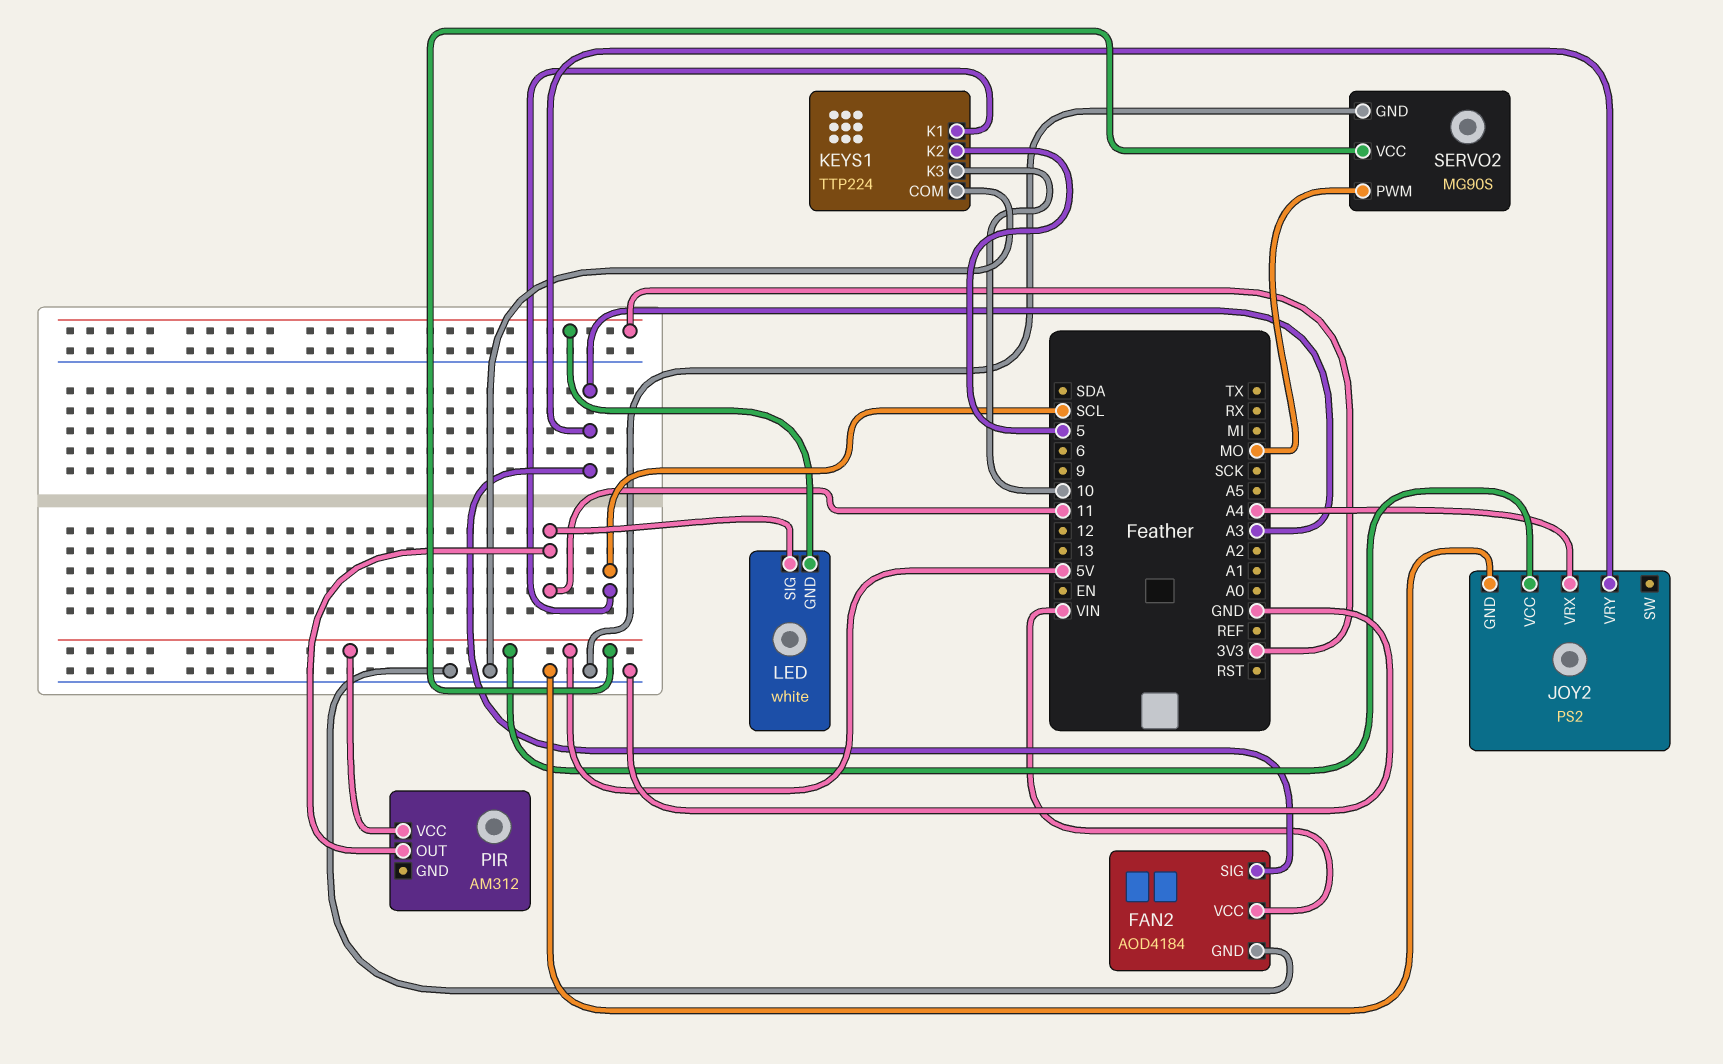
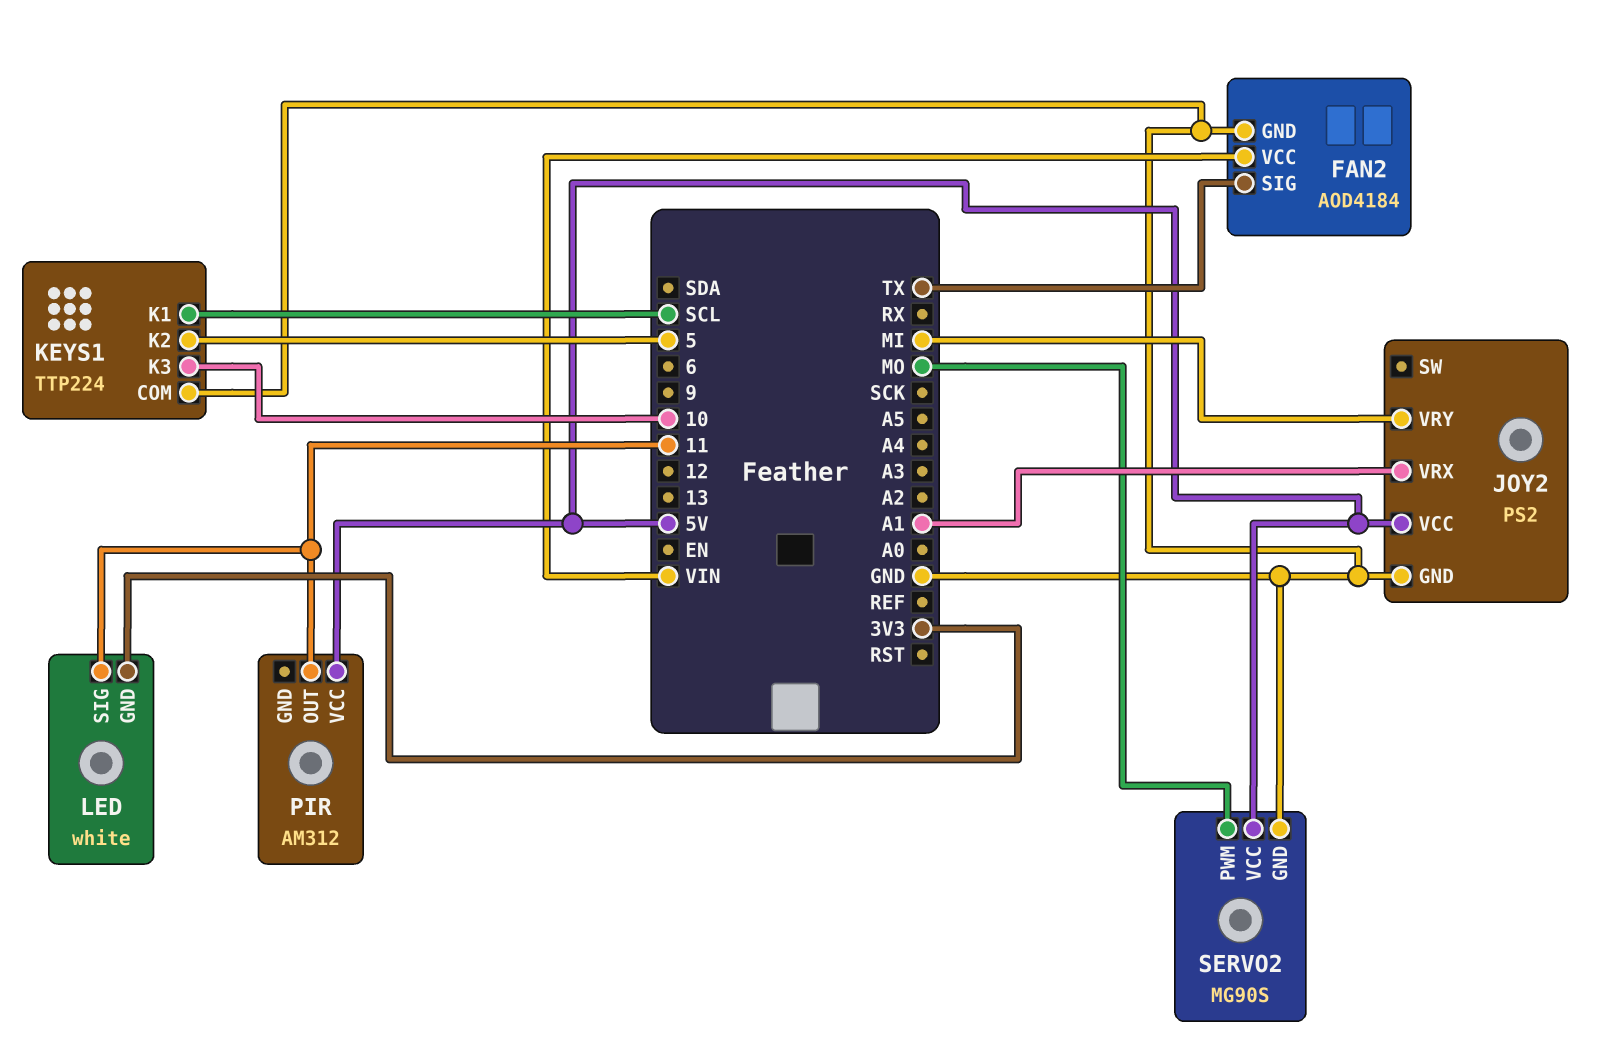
FAN2 pin SIG: A3 -> TX
JOY2 pin VRX: A4 -> A1
JOY2 pin VRY: A3 -> MI

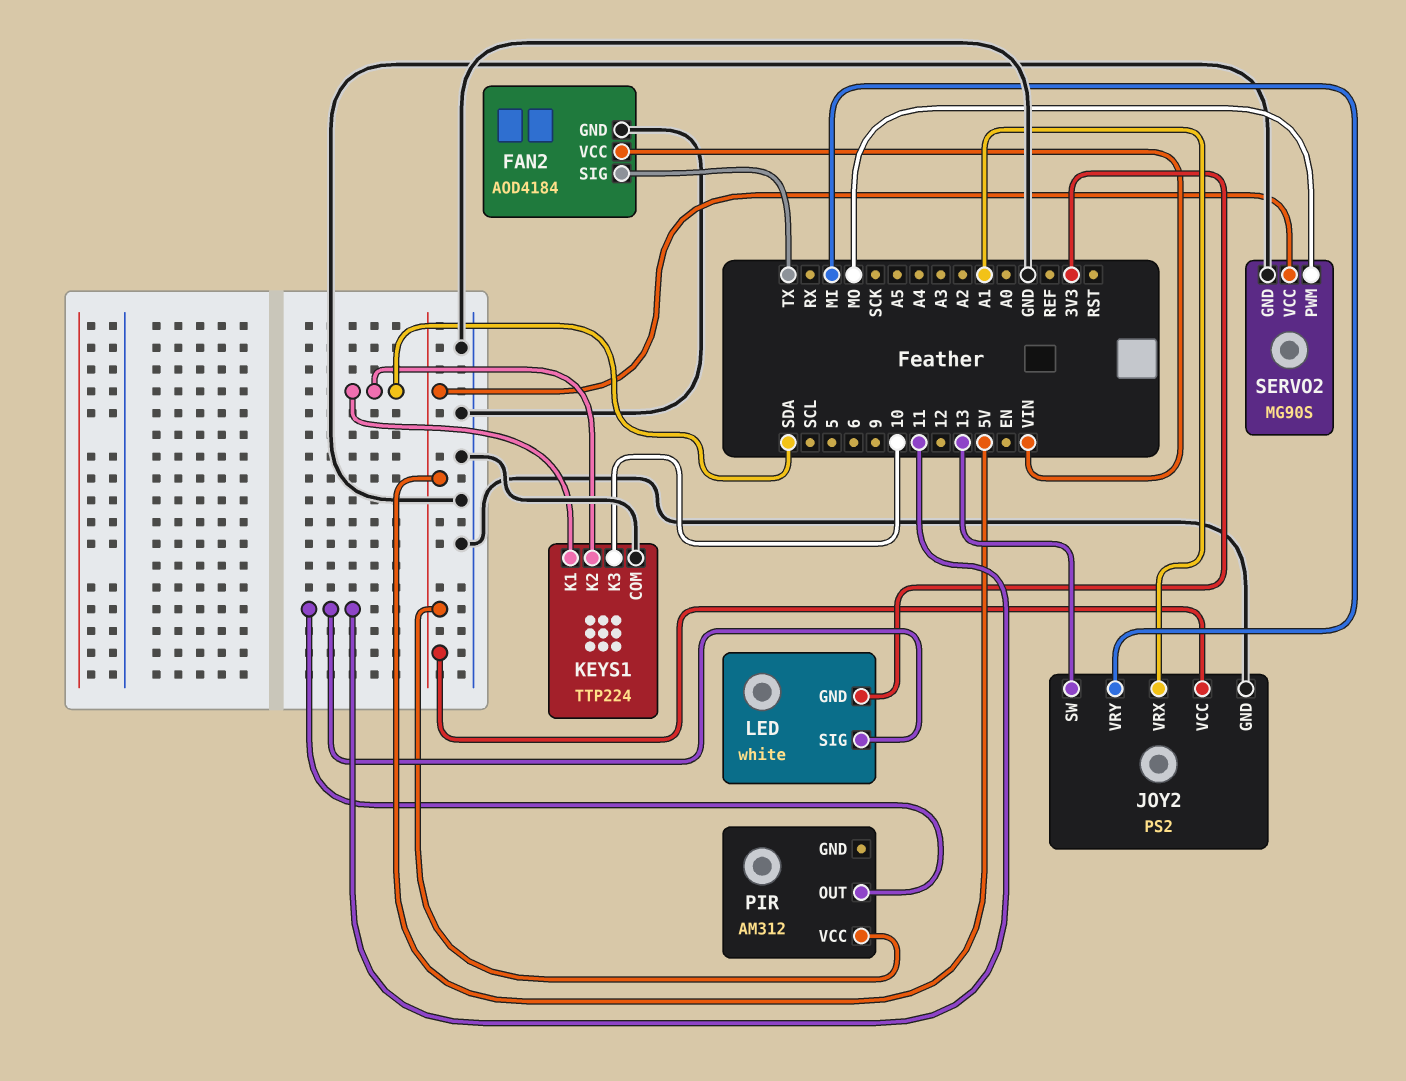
JOY2 pin SW: none -> 13
KEYS1 pin K1: SCL -> SDA
KEYS1 pin K2: 5 -> SDA

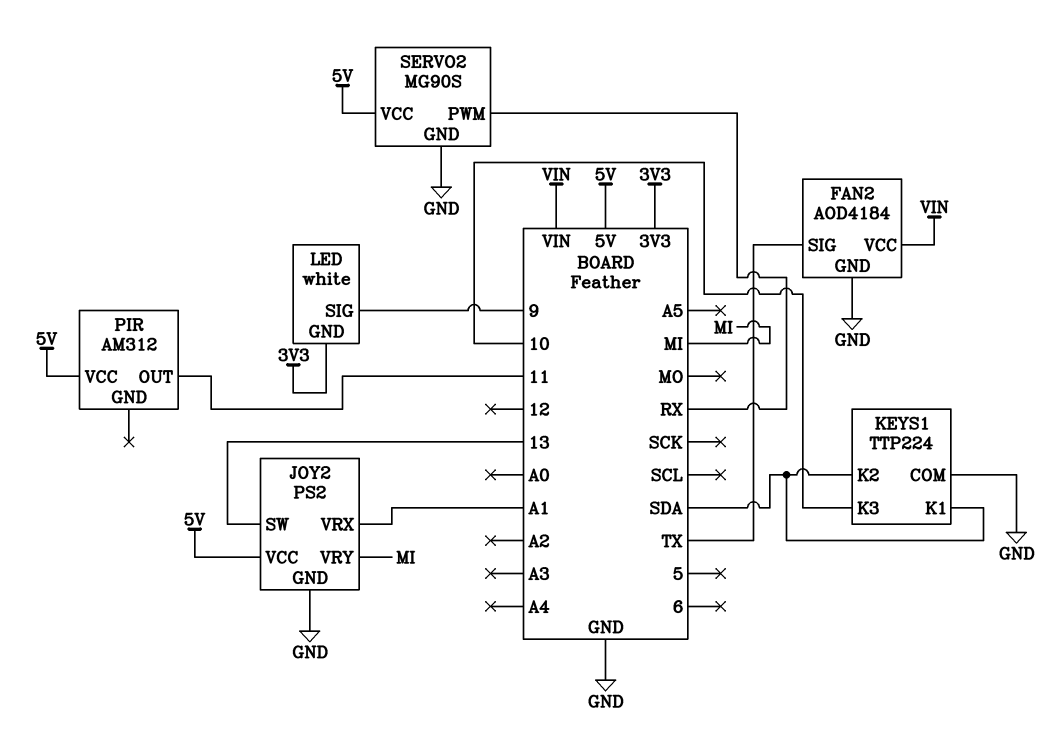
LED pin SIG: 11 -> 9
SERVO2 pin PWM: MO -> RX

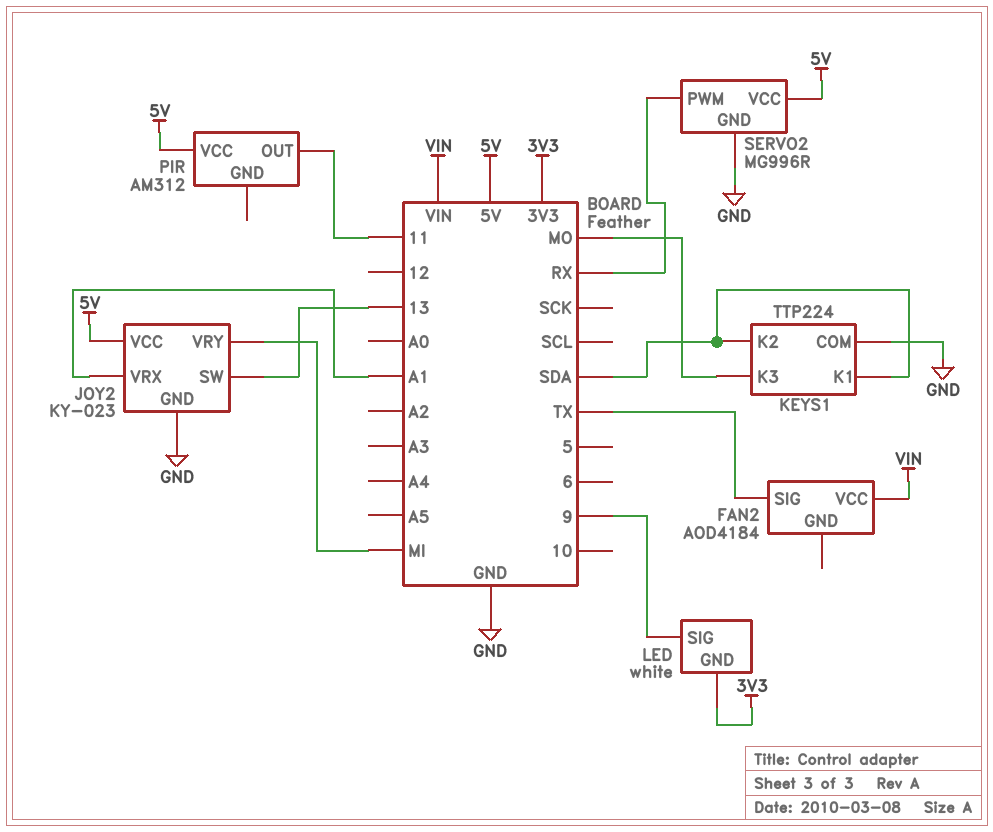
FAN2 pin GND: GND -> none
JOY2: PS2 -> KY-023
KEYS1 pin K3: 10 -> MO
SERVO2: MG90S -> MG996R

